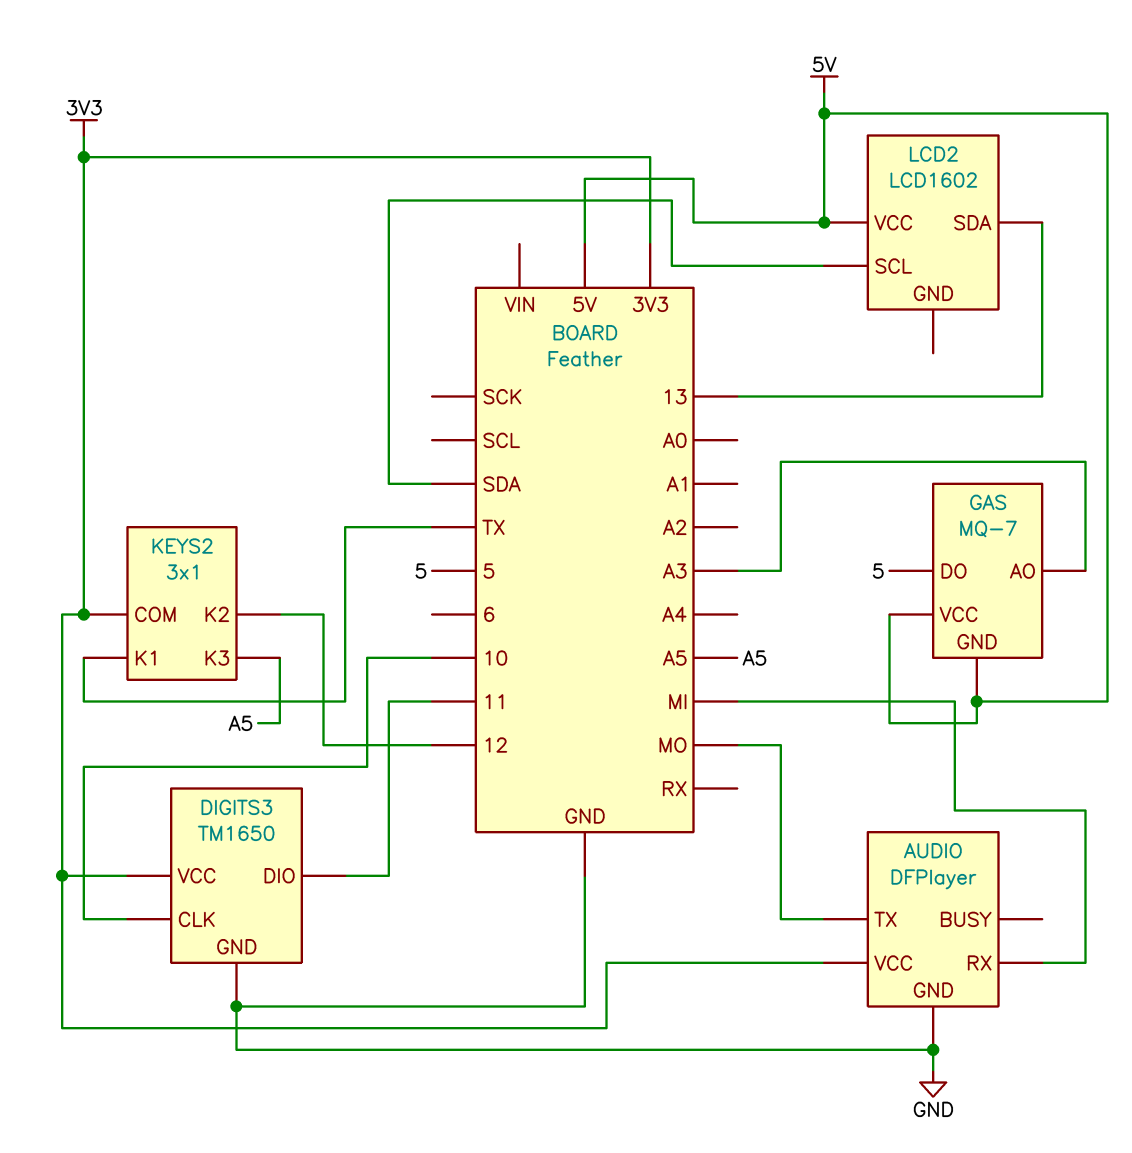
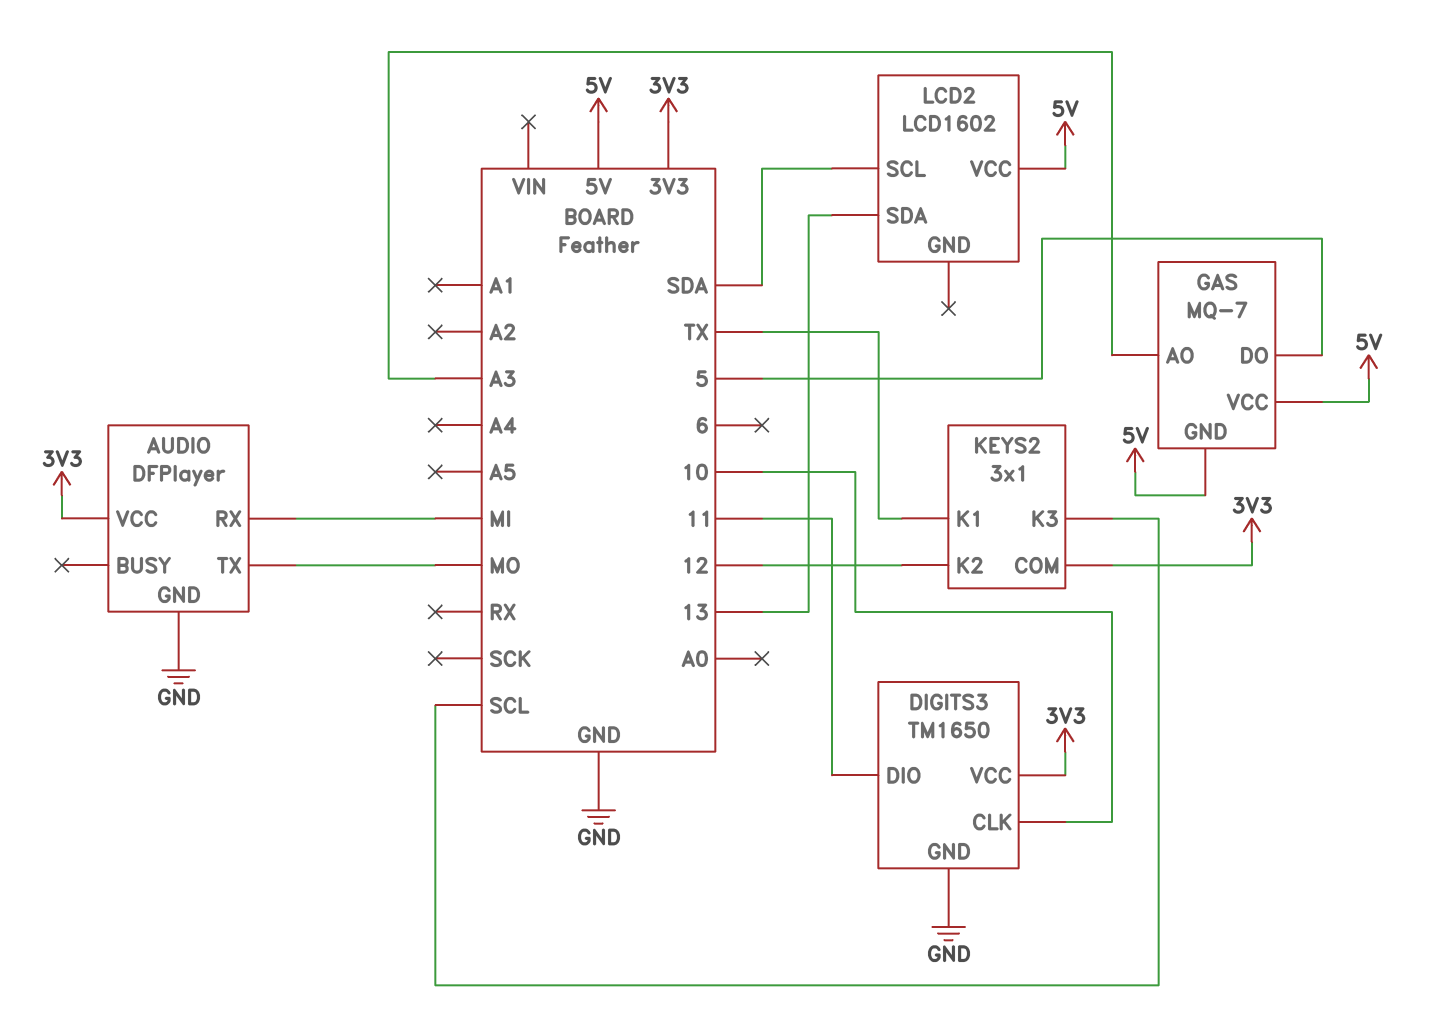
KEYS2 pin K3: A5 -> SCL

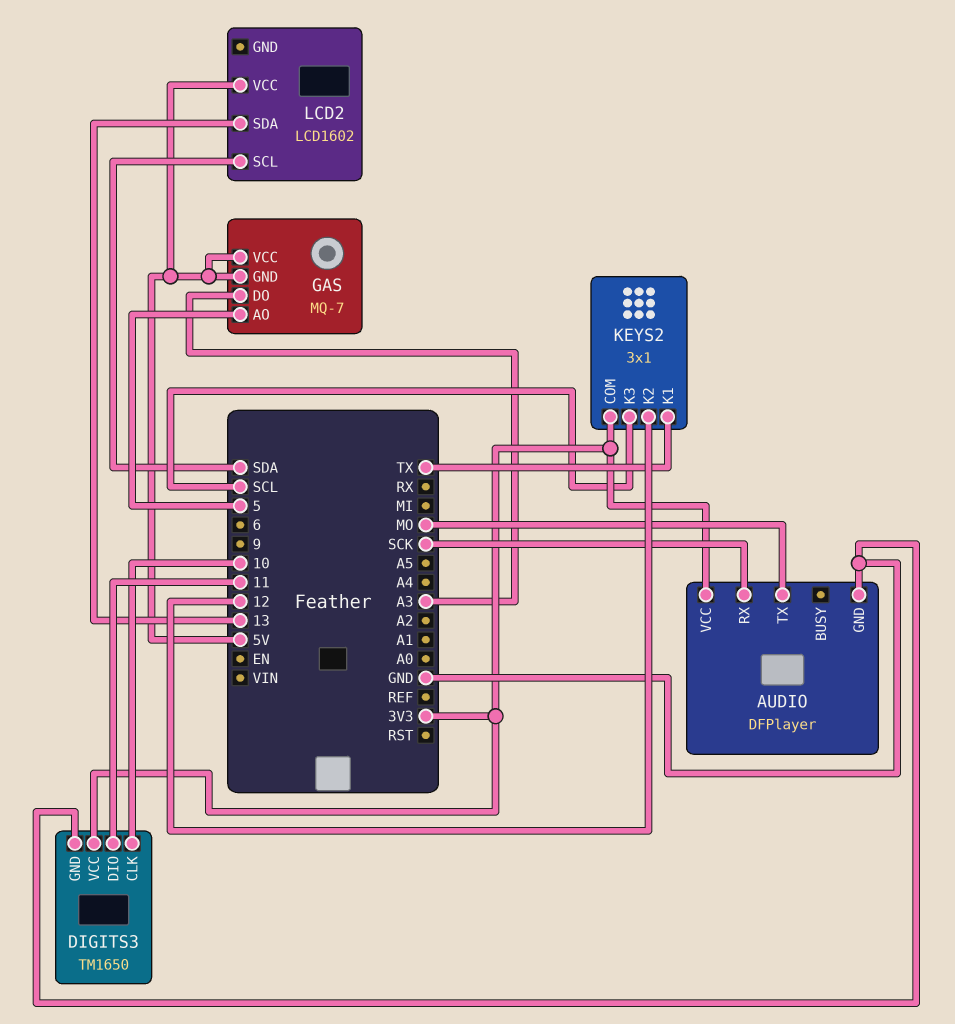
AUDIO pin RX: MI -> SCK
GAS pin AO: A3 -> 5
GAS pin DO: 5 -> A3

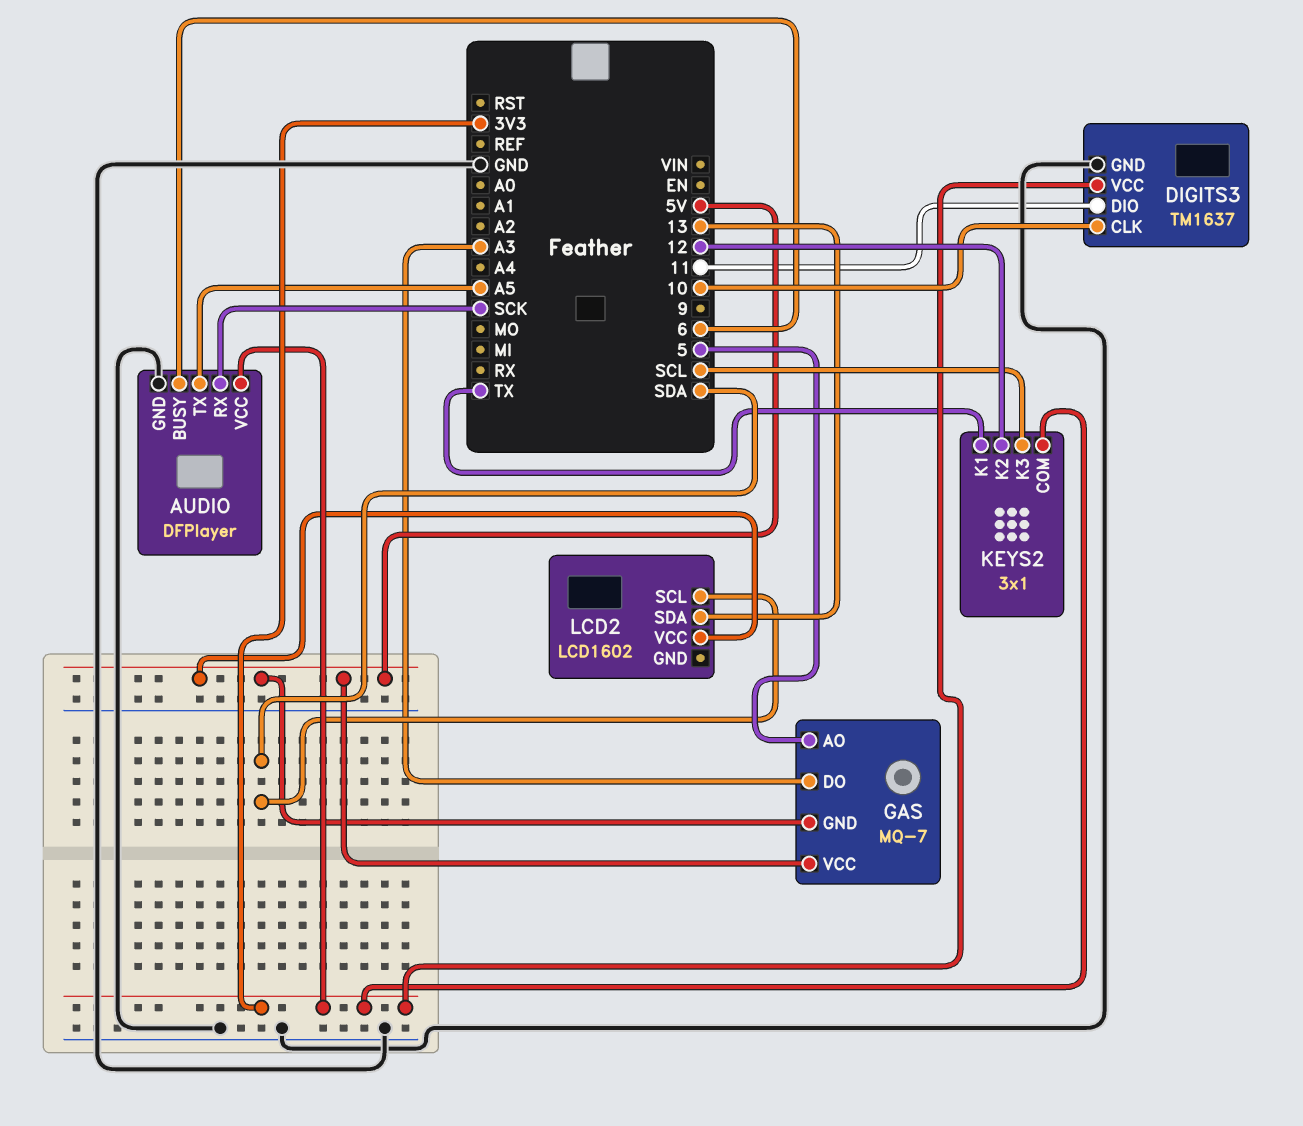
AUDIO pin BUSY: none -> 6
AUDIO pin TX: MO -> A5
DIGITS3: TM1650 -> TM1637

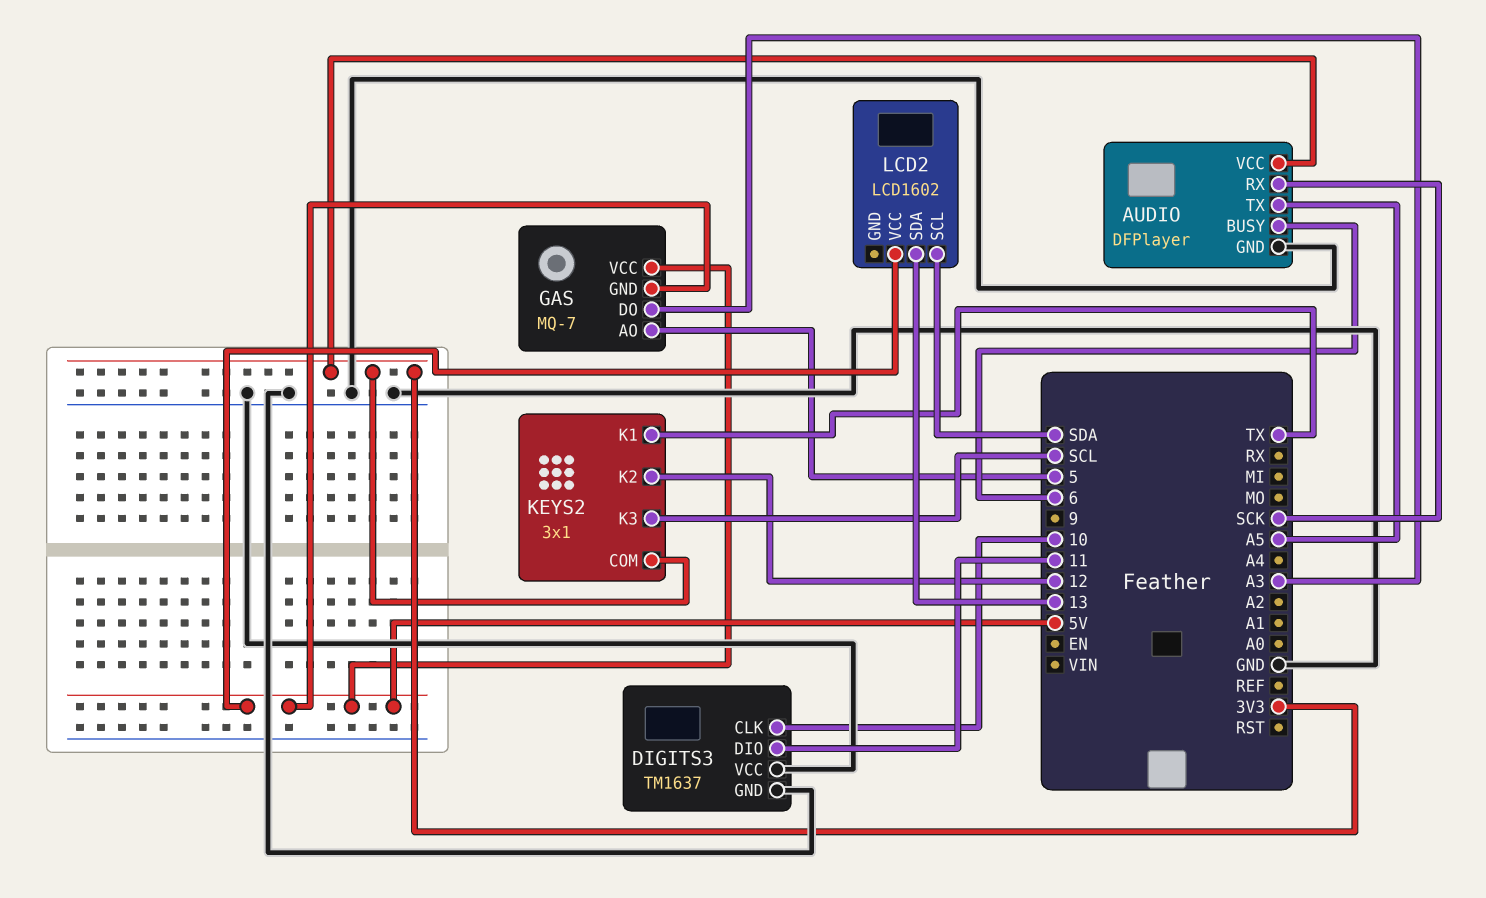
DIGITS3 pin VCC: 3V3 -> GND

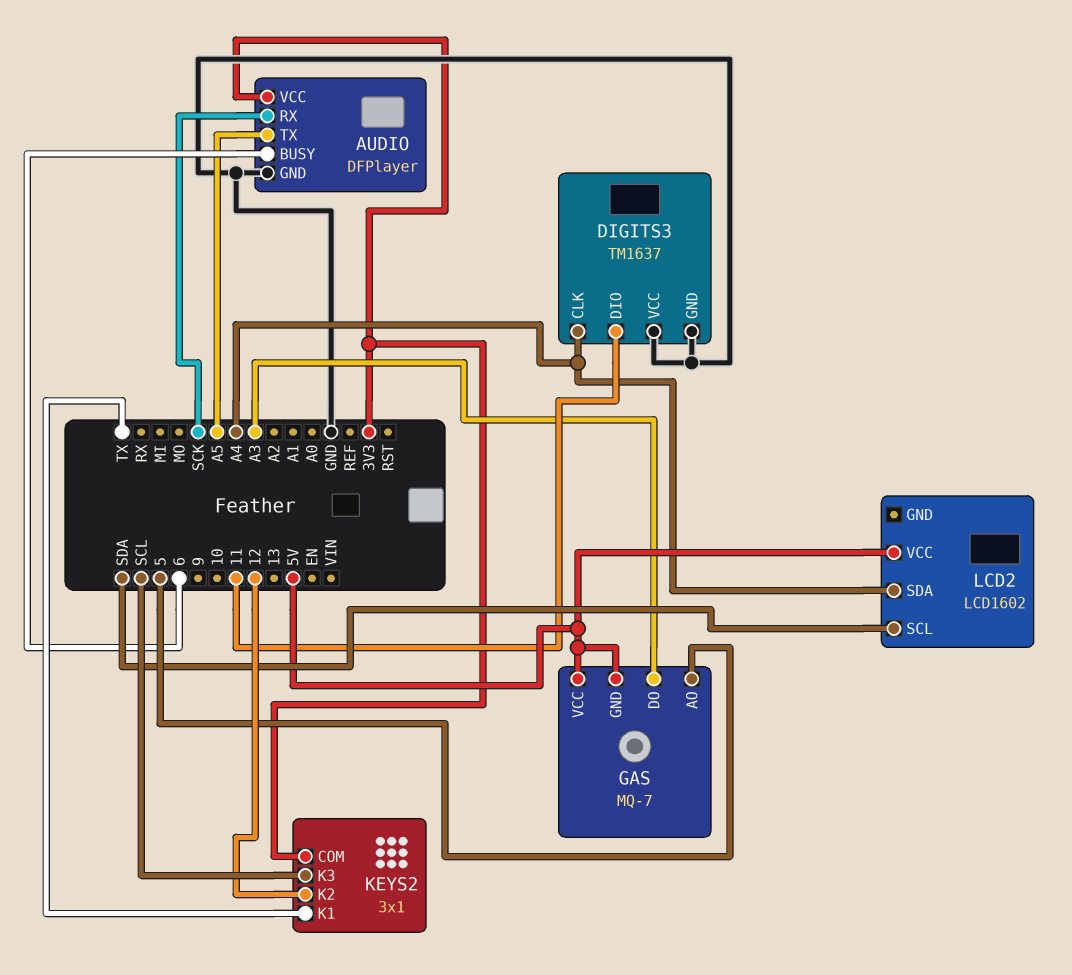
DIGITS3 pin CLK: 10 -> A4
LCD2 pin SDA: 13 -> A4

